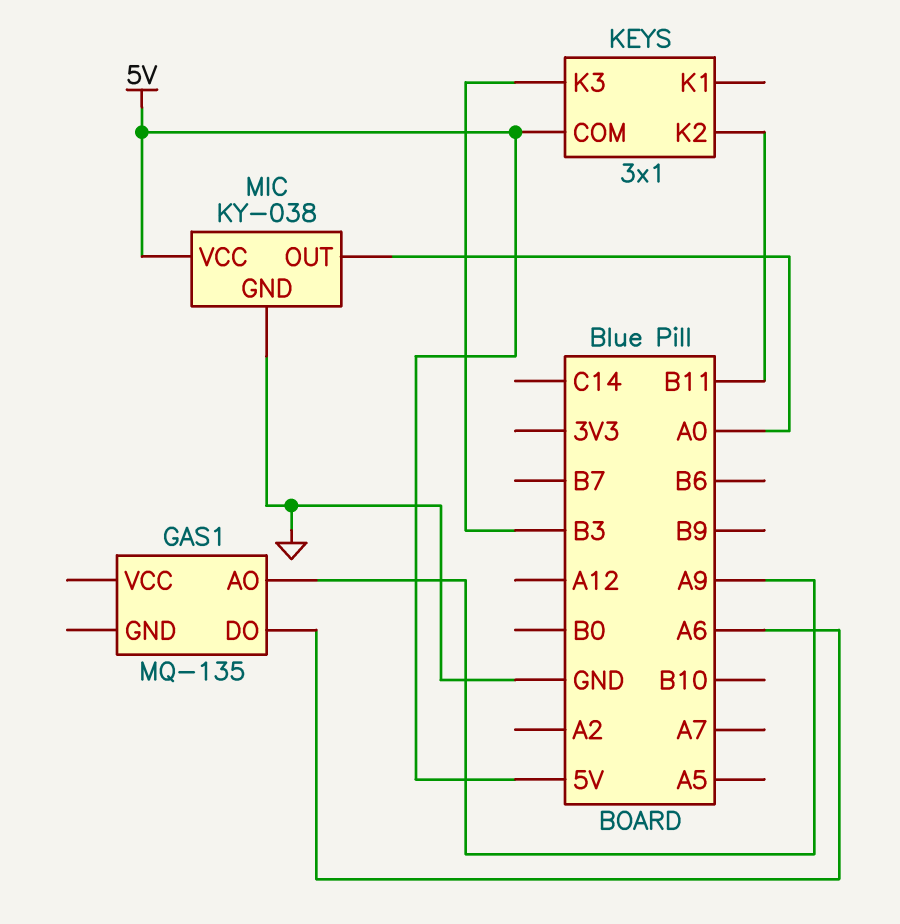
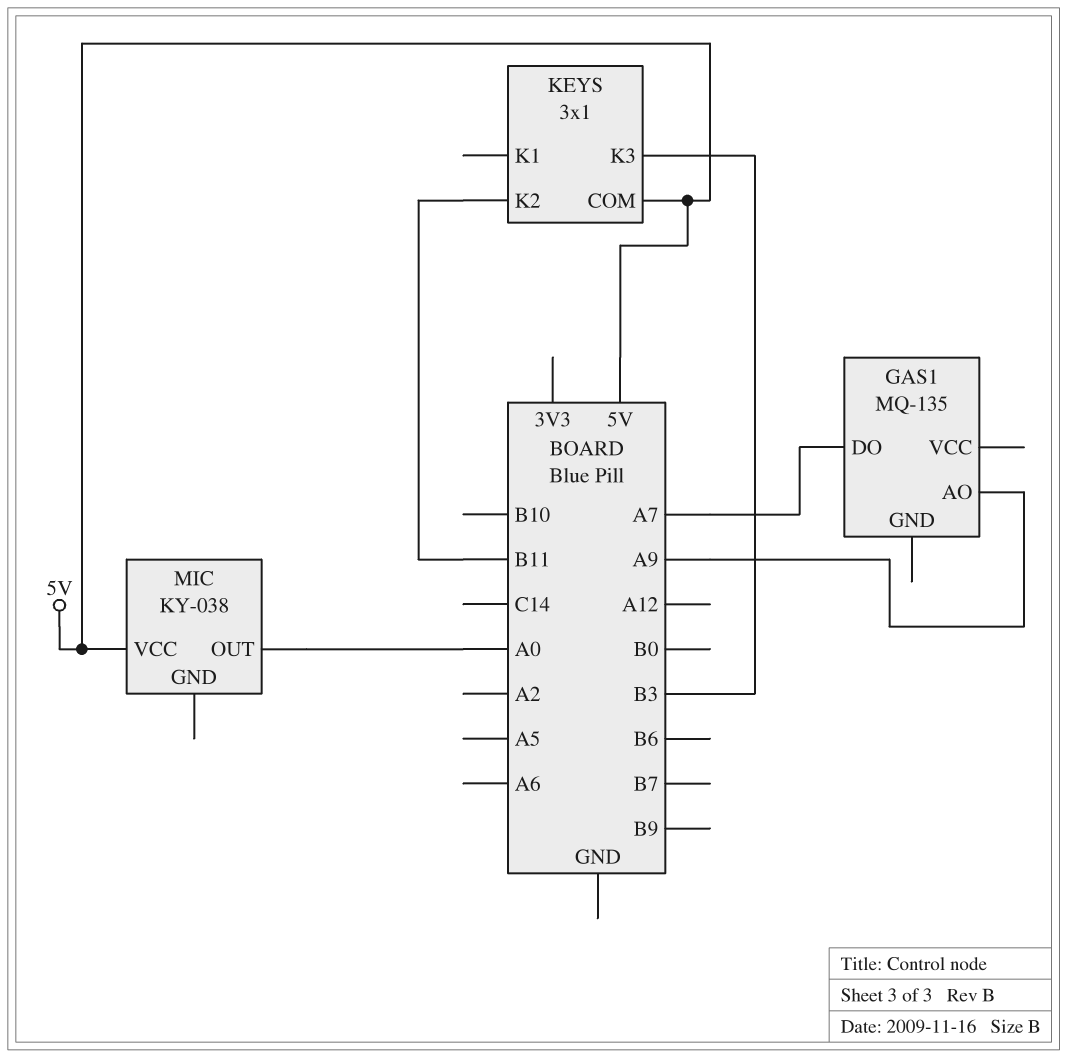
GAS1 pin DO: A6 -> A7
MIC pin GND: GND -> none

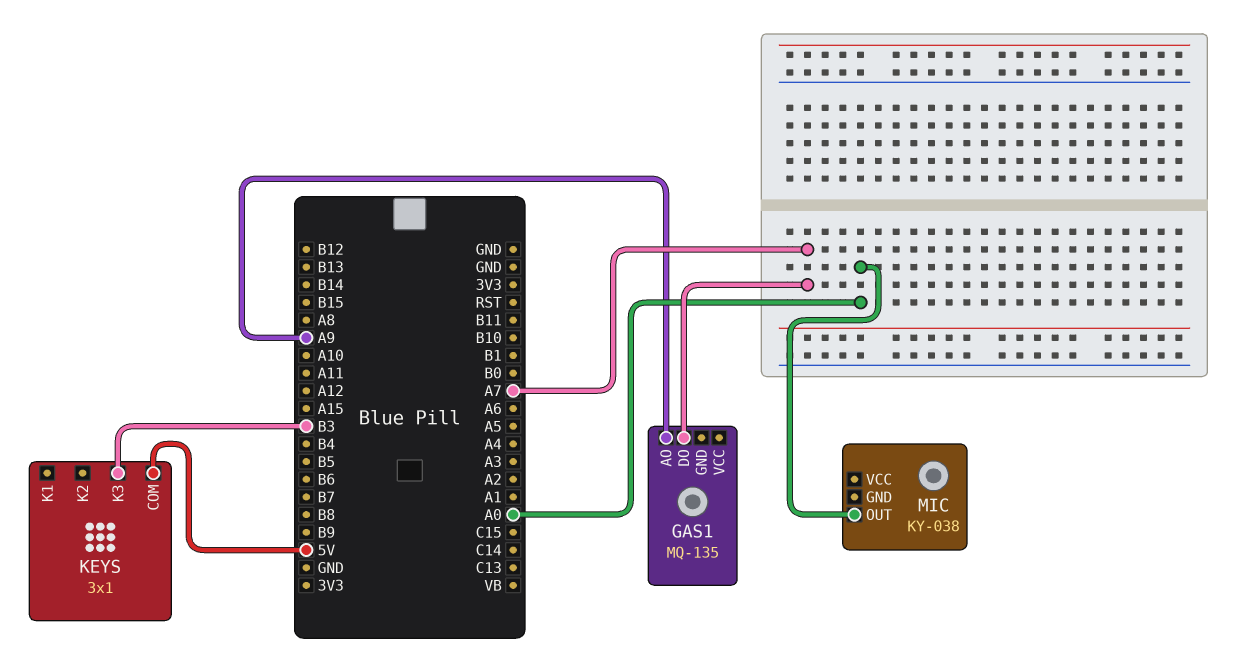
KEYS pin K2: B11 -> none
MIC pin VCC: 5V -> none

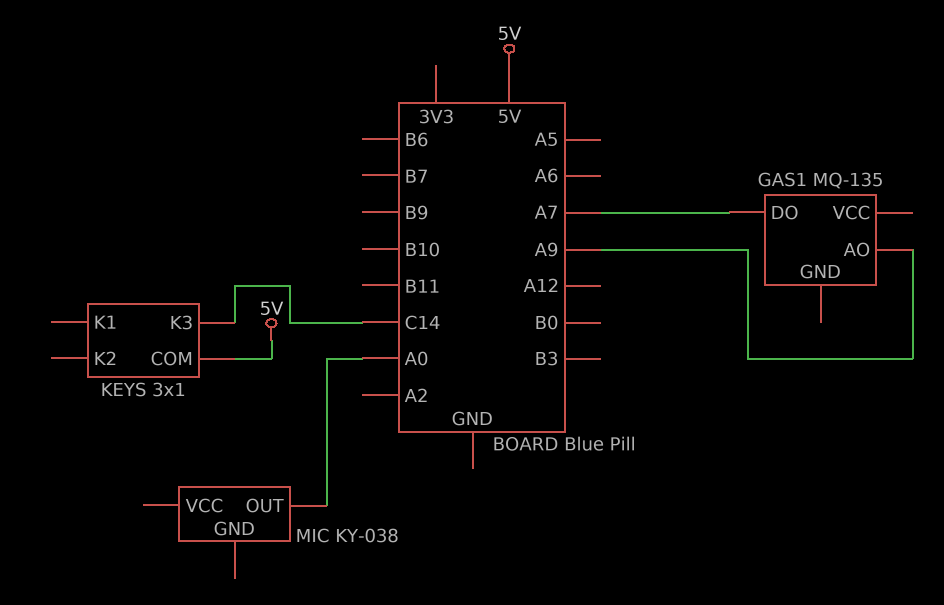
KEYS pin K3: B3 -> C14

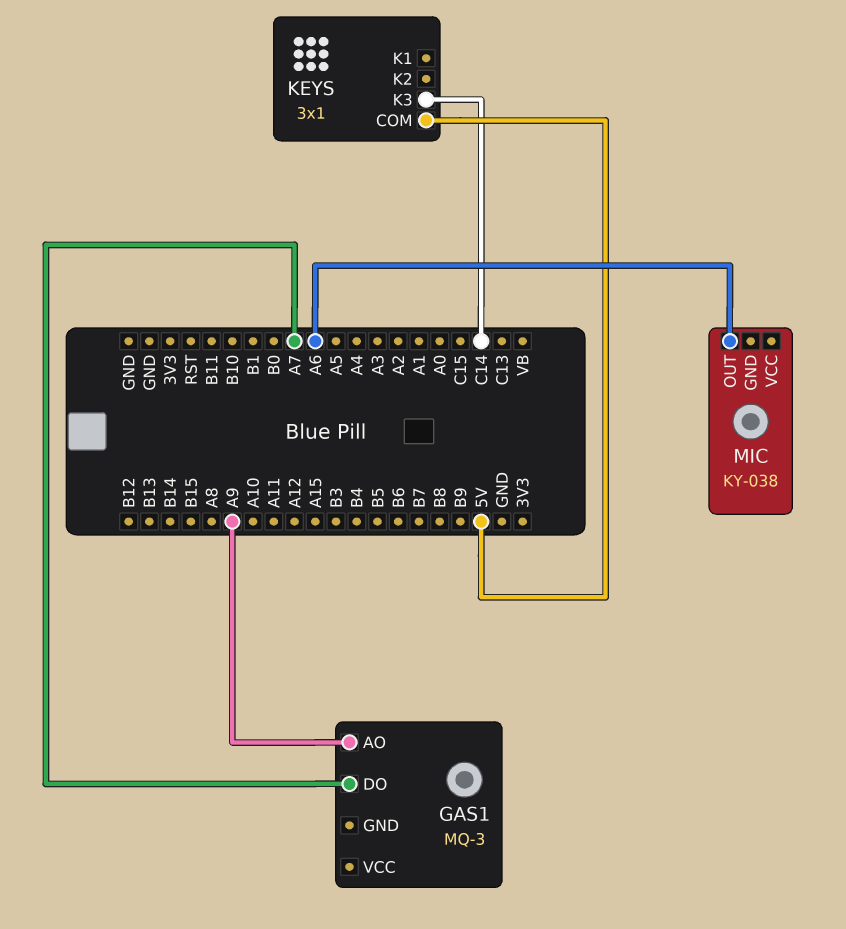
GAS1: MQ-135 -> MQ-3
MIC pin OUT: A0 -> A6

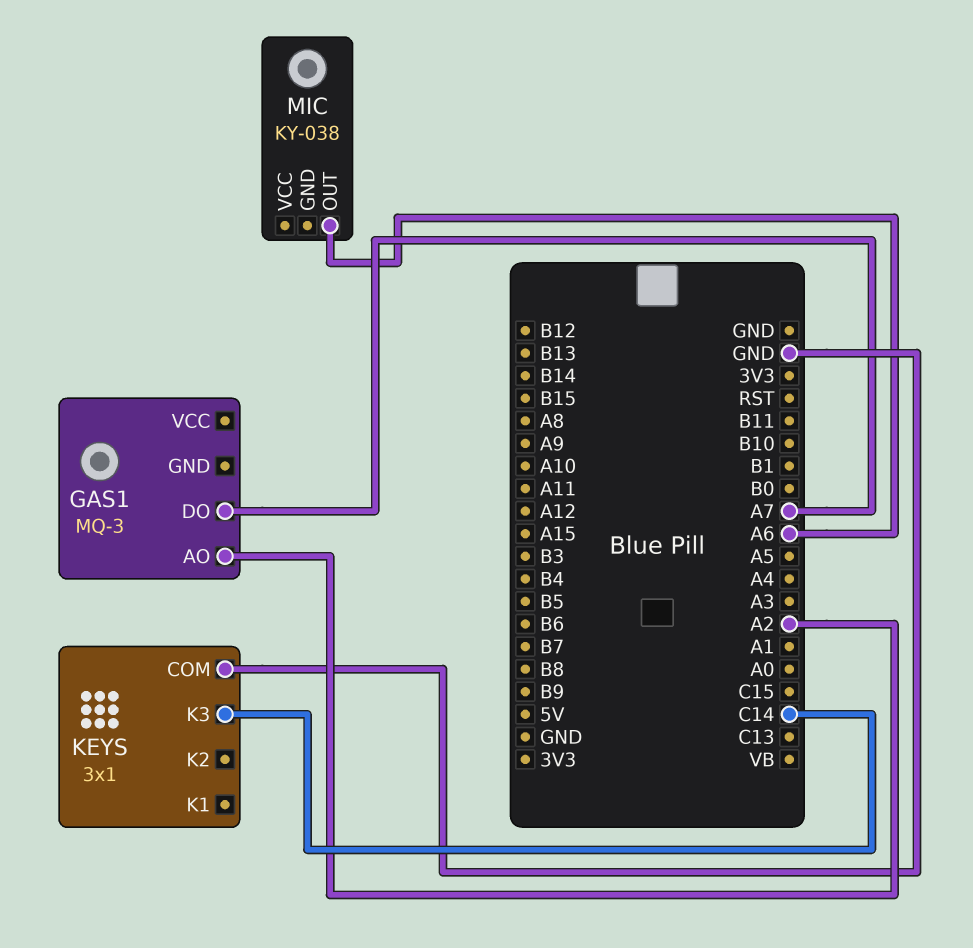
GAS1 pin AO: A9 -> A2
KEYS pin COM: 5V -> GND

